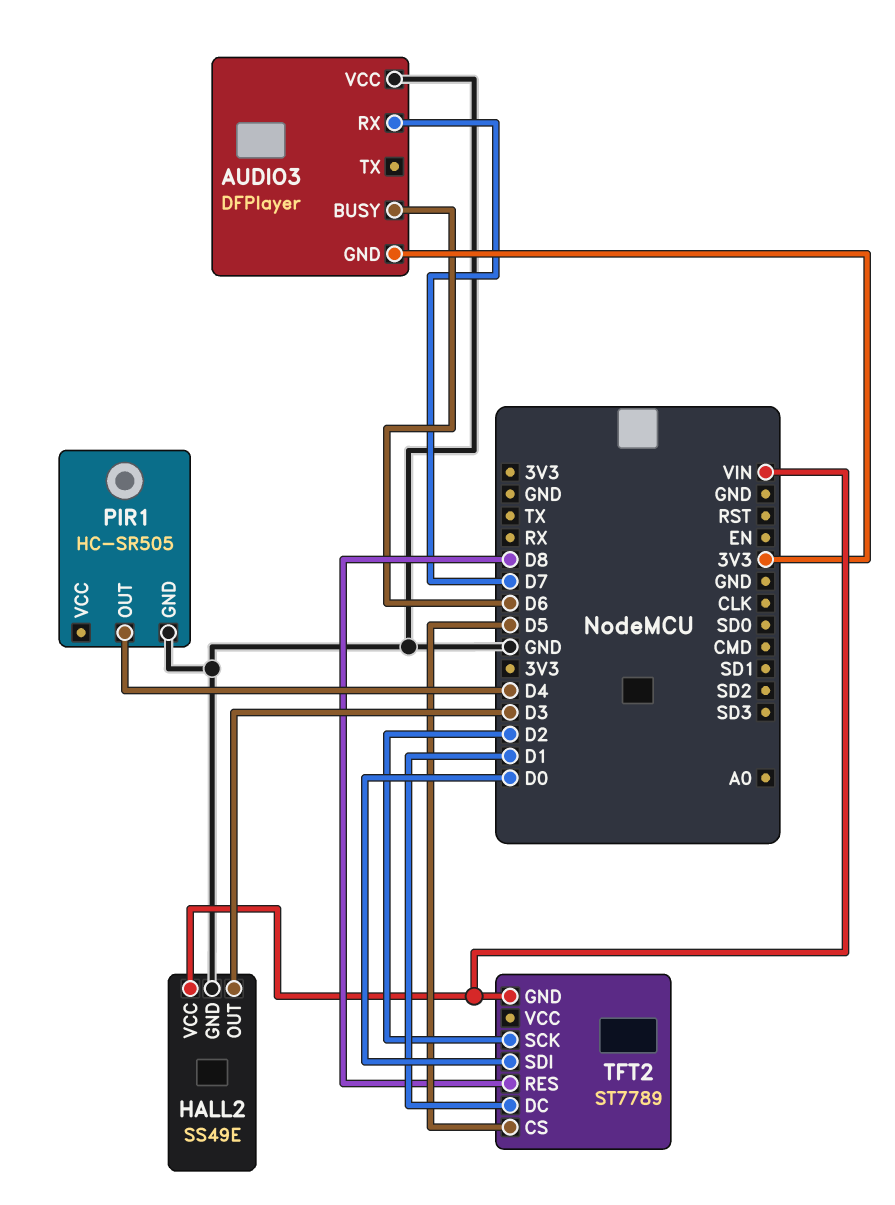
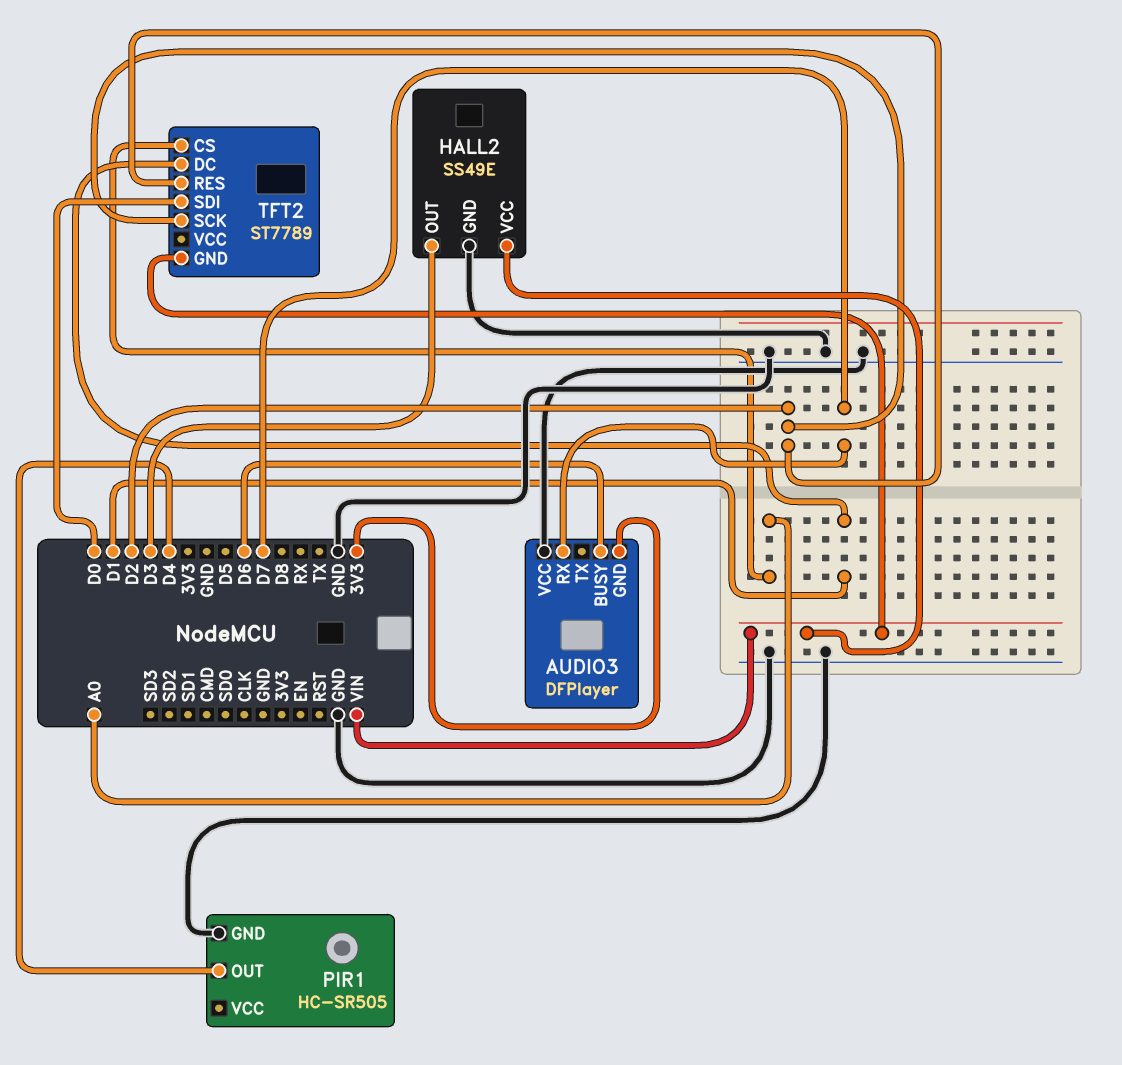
TFT2 pin CS: D5 -> A0
TFT2 pin RES: D8 -> D2

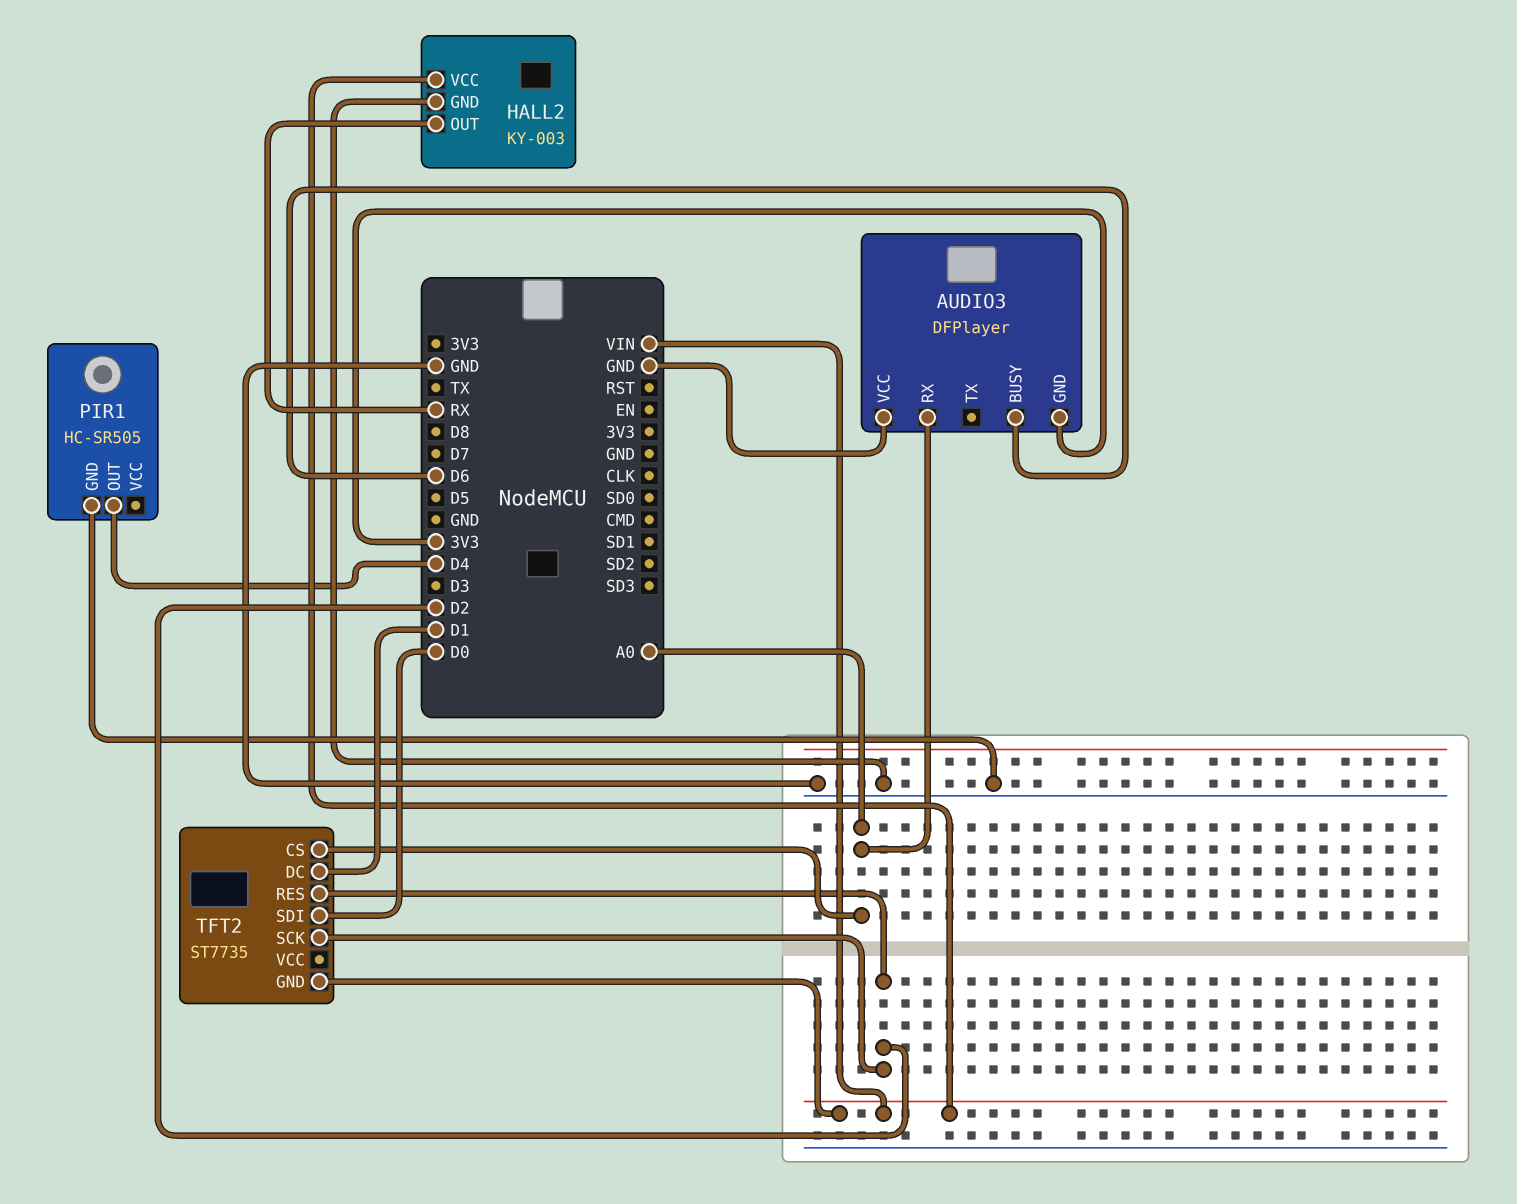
AUDIO3 pin RX: D7 -> A0
HALL2: SS49E -> KY-003
HALL2 pin OUT: D3 -> RX
TFT2: ST7789 -> ST7735

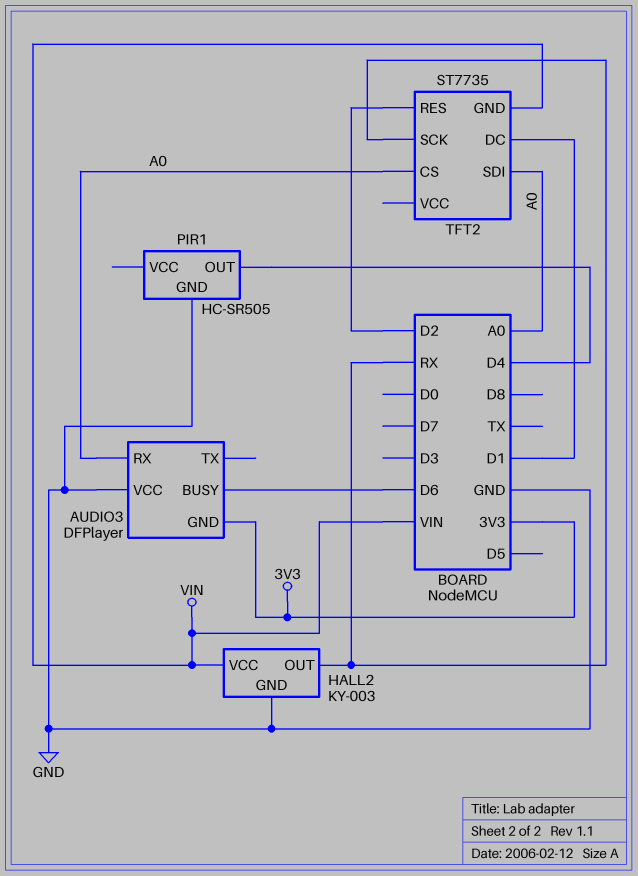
TFT2 pin SCK: D2 -> RX
TFT2 pin SDI: D0 -> A0

